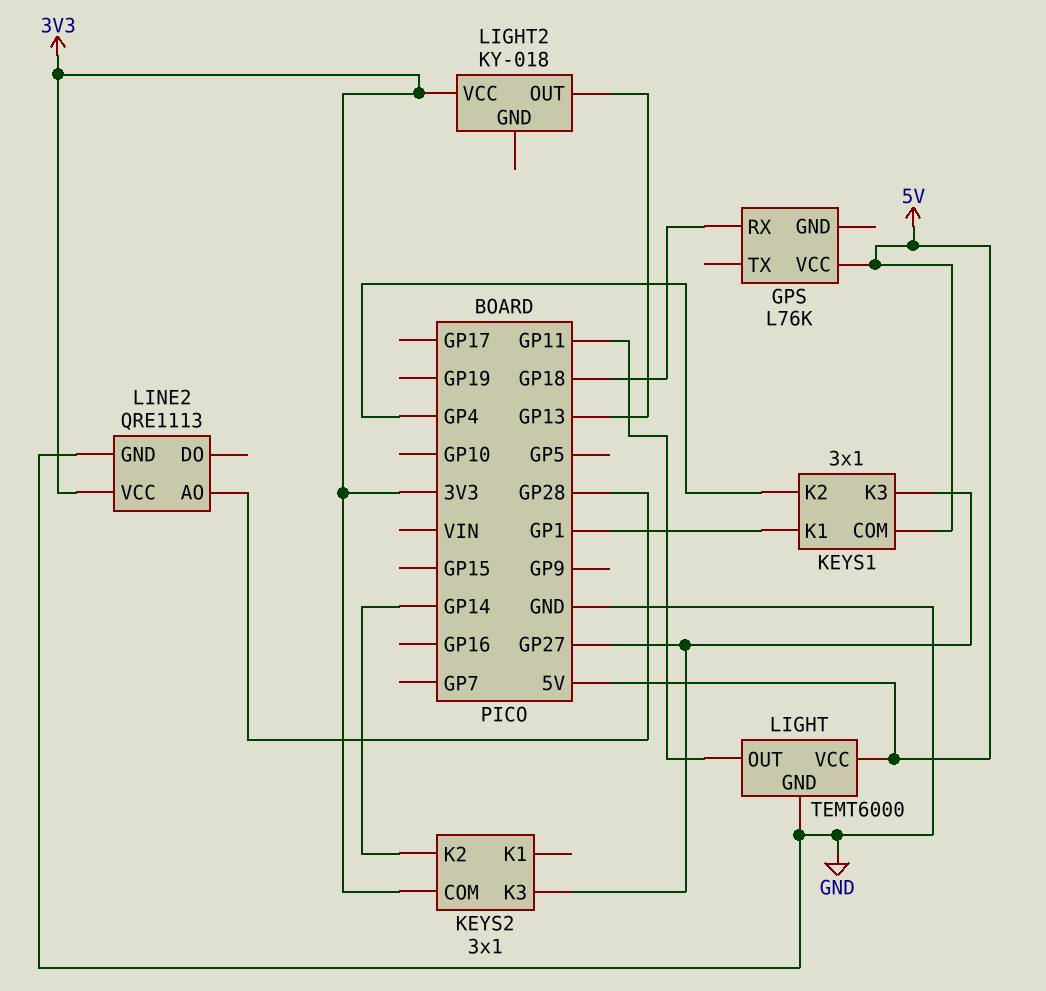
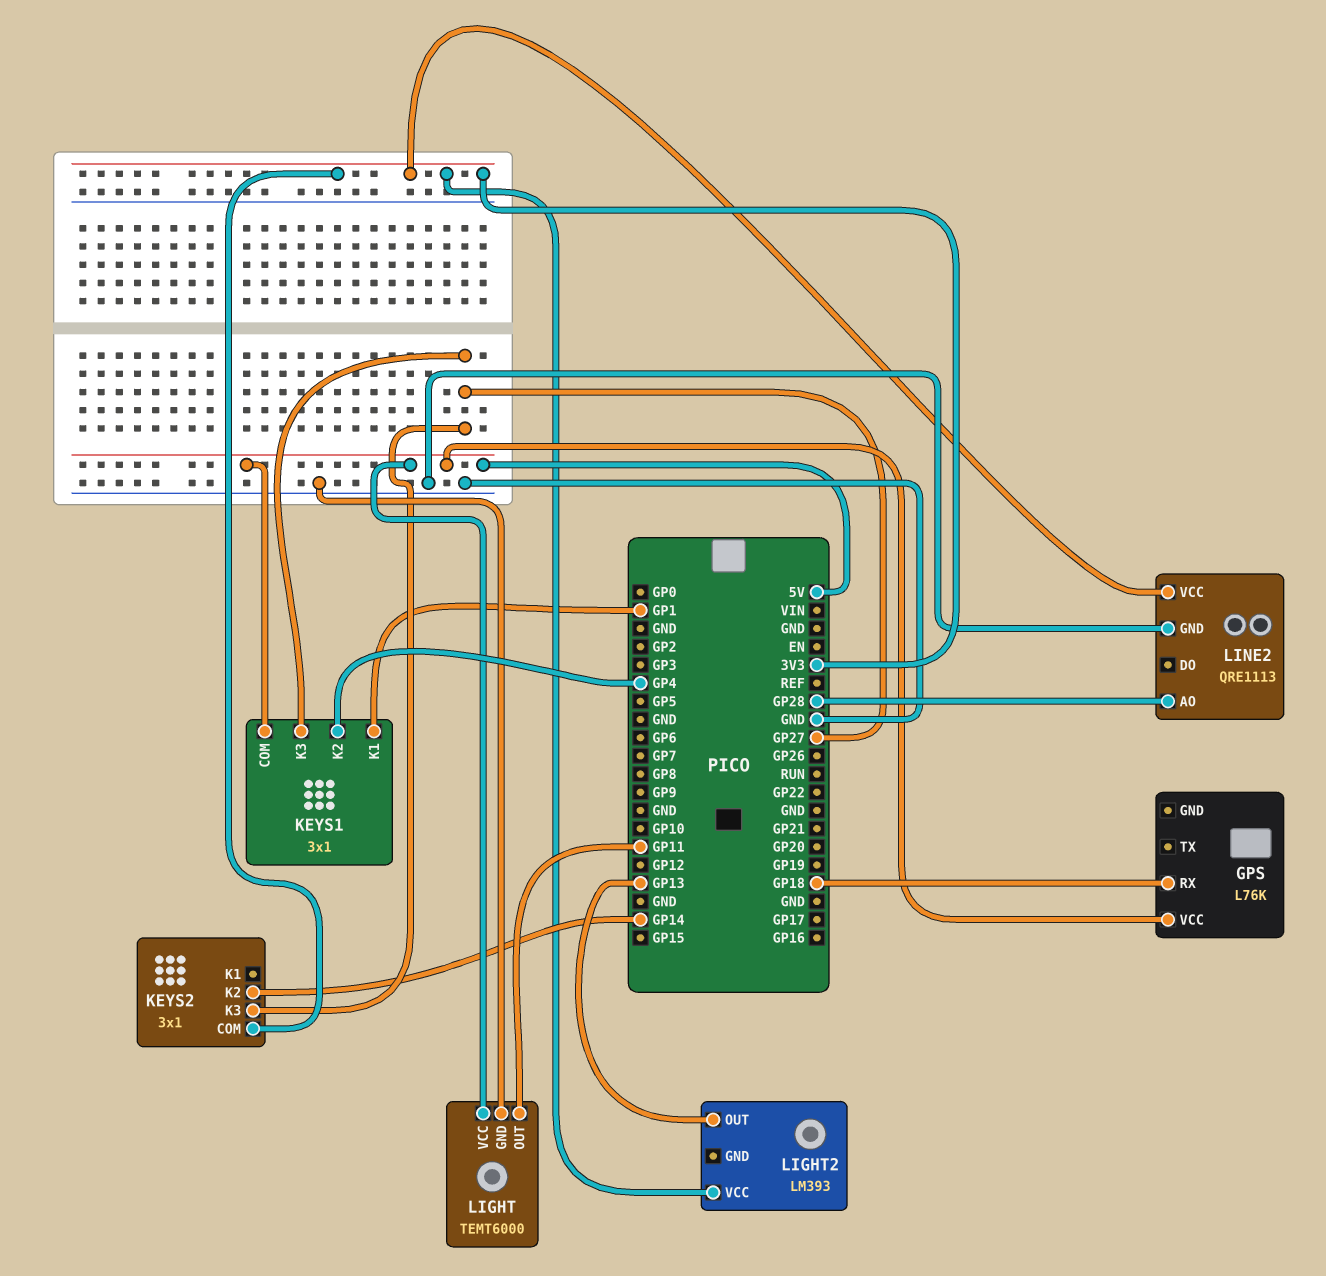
LIGHT2: KY-018 -> LM393

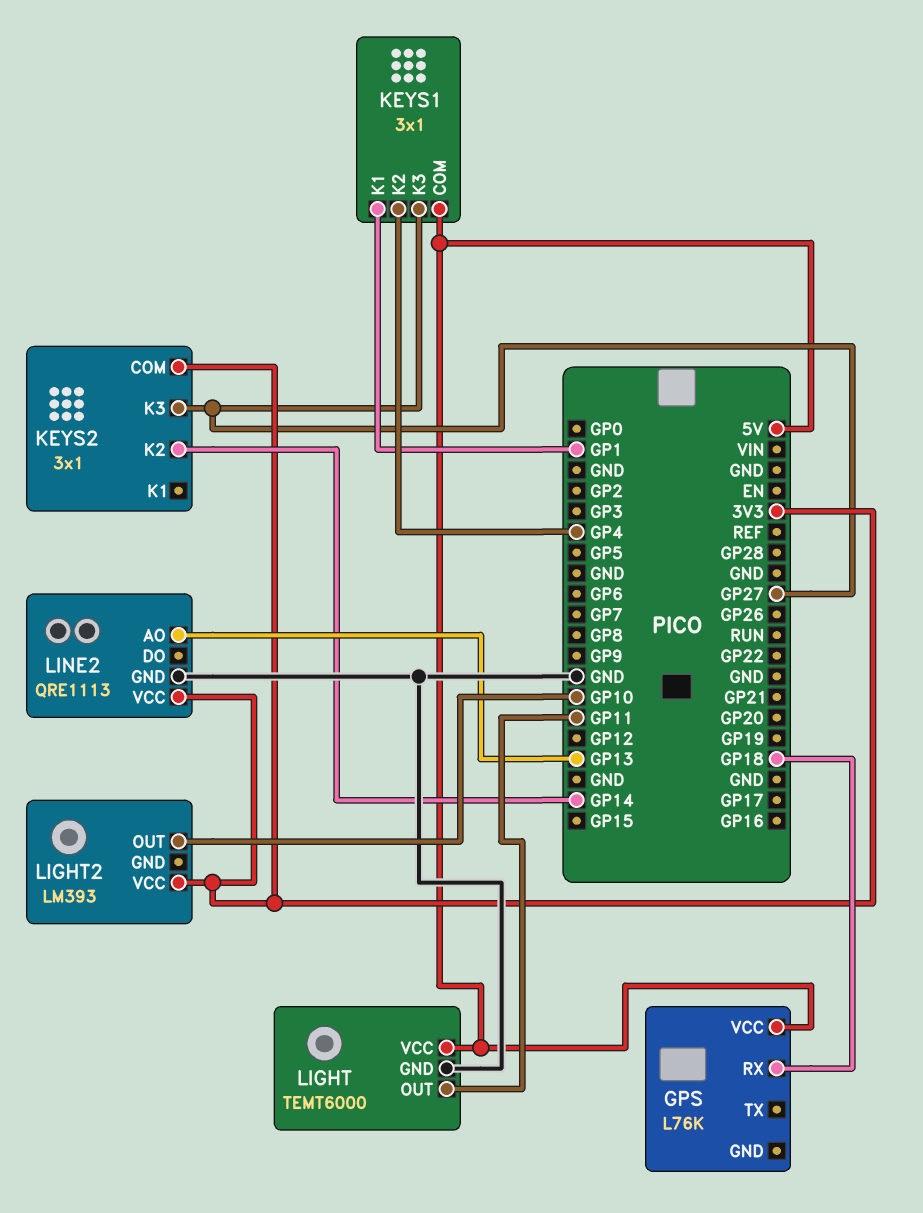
LIGHT2 pin OUT: GP13 -> GP10
LINE2 pin AO: GP28 -> GP13

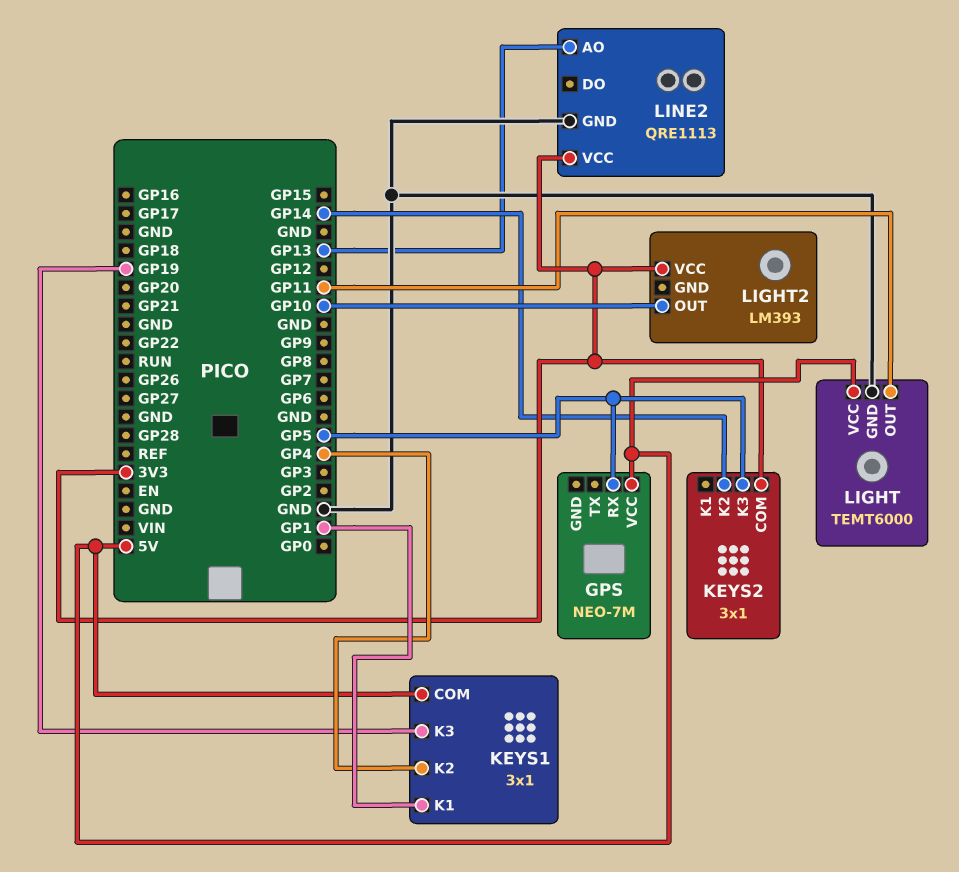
GPS: L76K -> NEO-7M
GPS pin RX: GP18 -> GP5
KEYS1 pin K3: GP27 -> GP19
KEYS2 pin K3: GP27 -> GP5

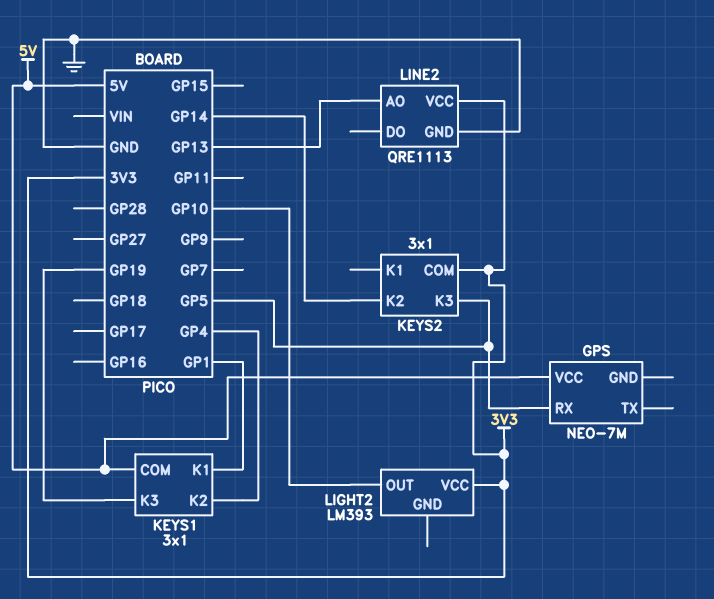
LIGHT: TEMT6000 -> none
LIGHT pin GND: GND -> none
LIGHT pin OUT: GP11 -> none
LIGHT pin VCC: 5V -> none

